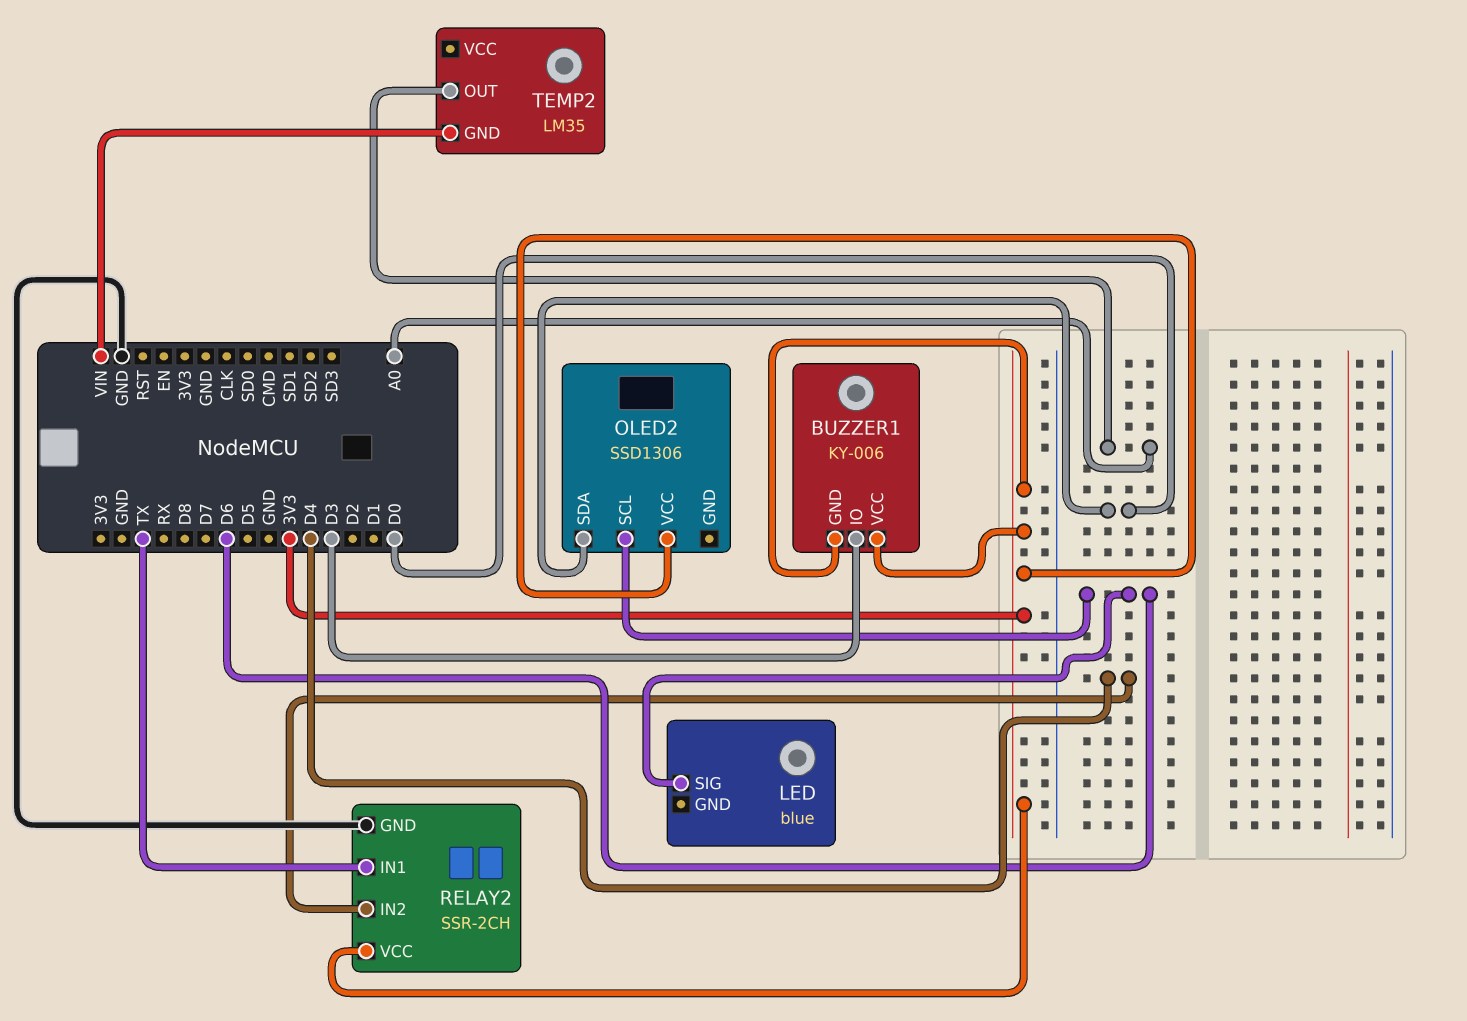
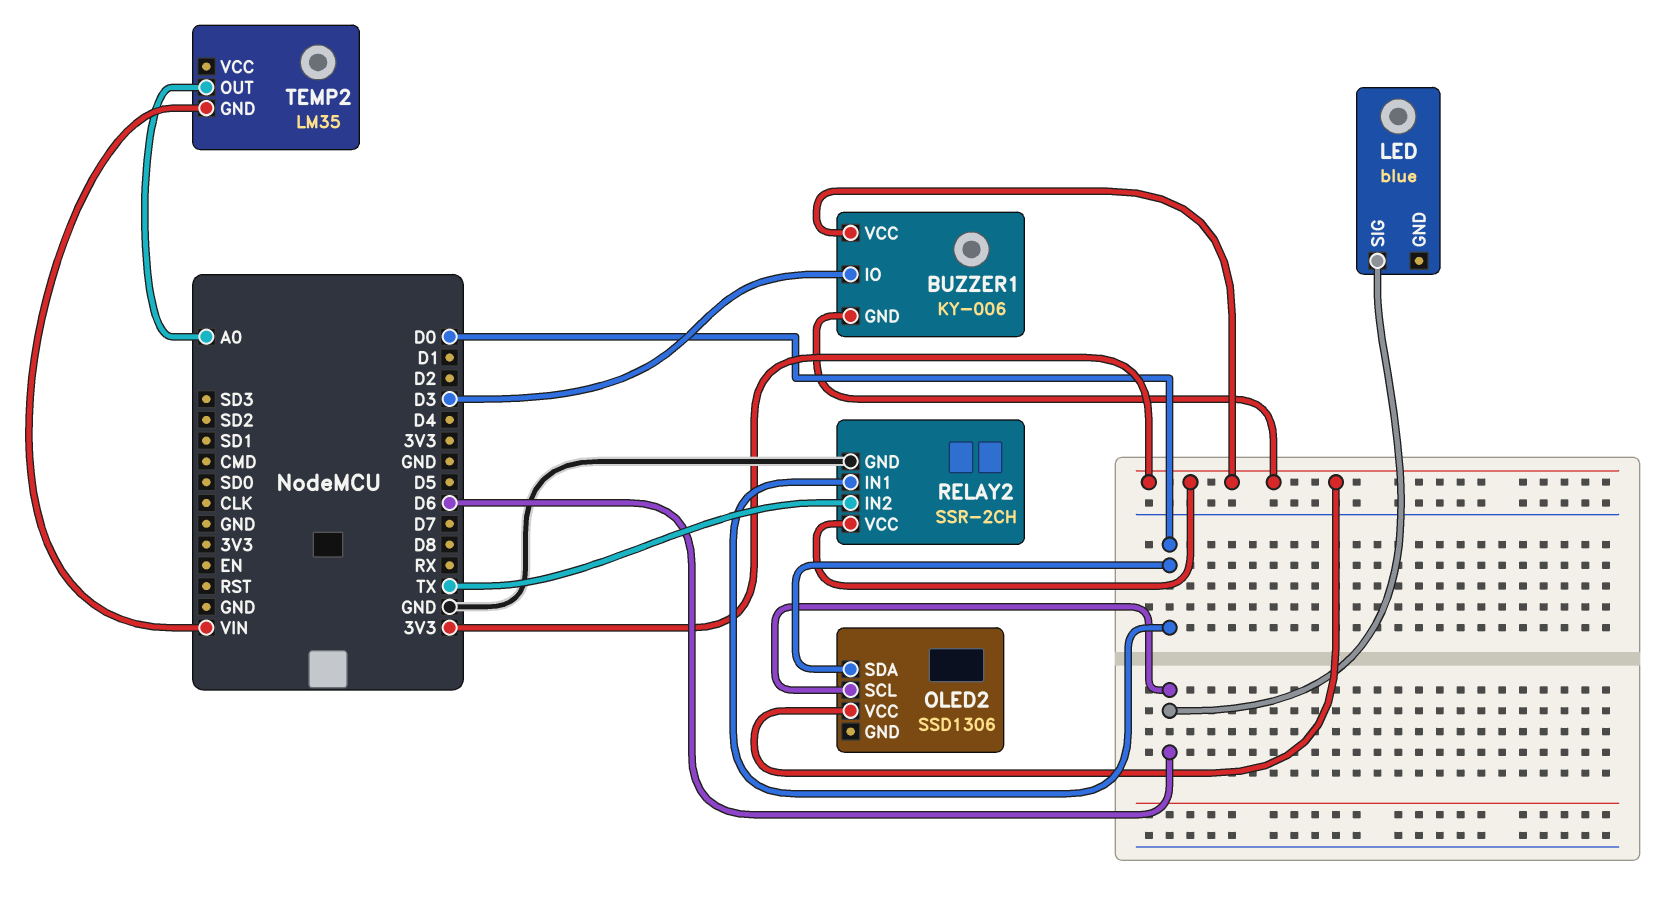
RELAY2 pin IN1: TX -> D0
RELAY2 pin IN2: D4 -> TX

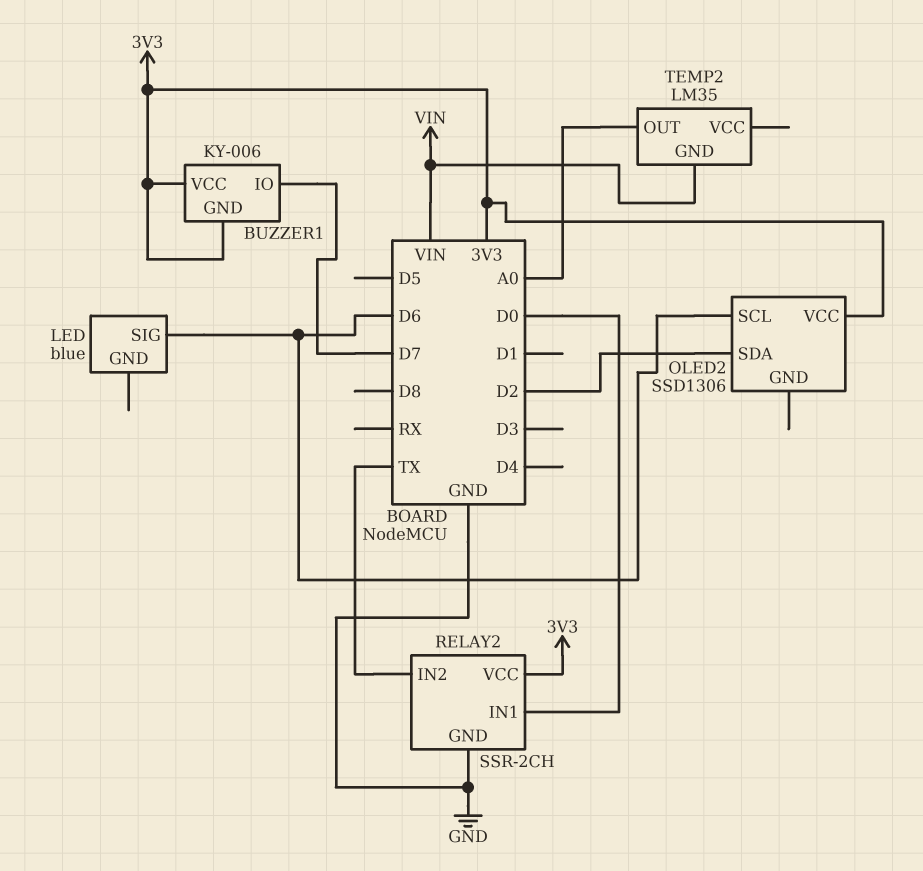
BUZZER1 pin IO: D3 -> D7
OLED2 pin SDA: D0 -> D2

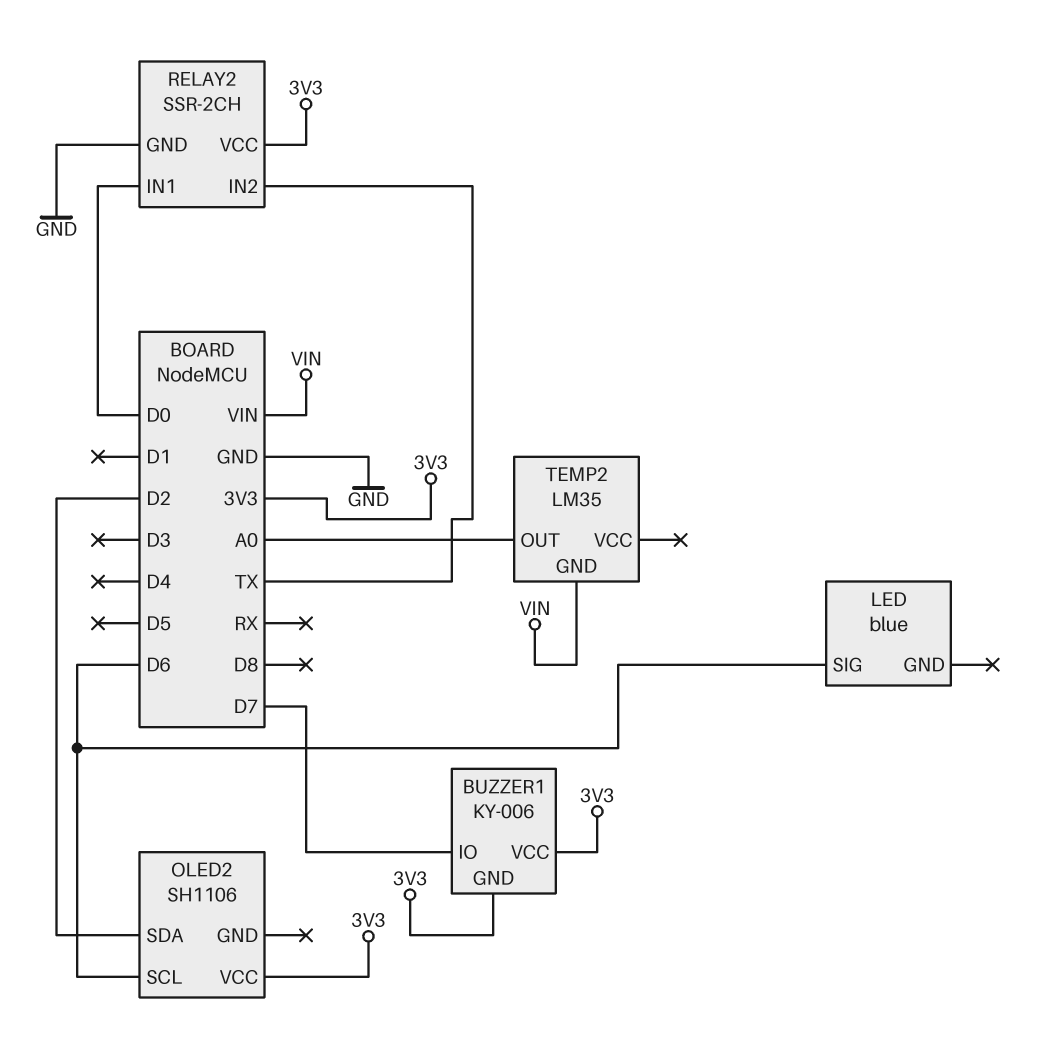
OLED2: SSD1306 -> SH1106

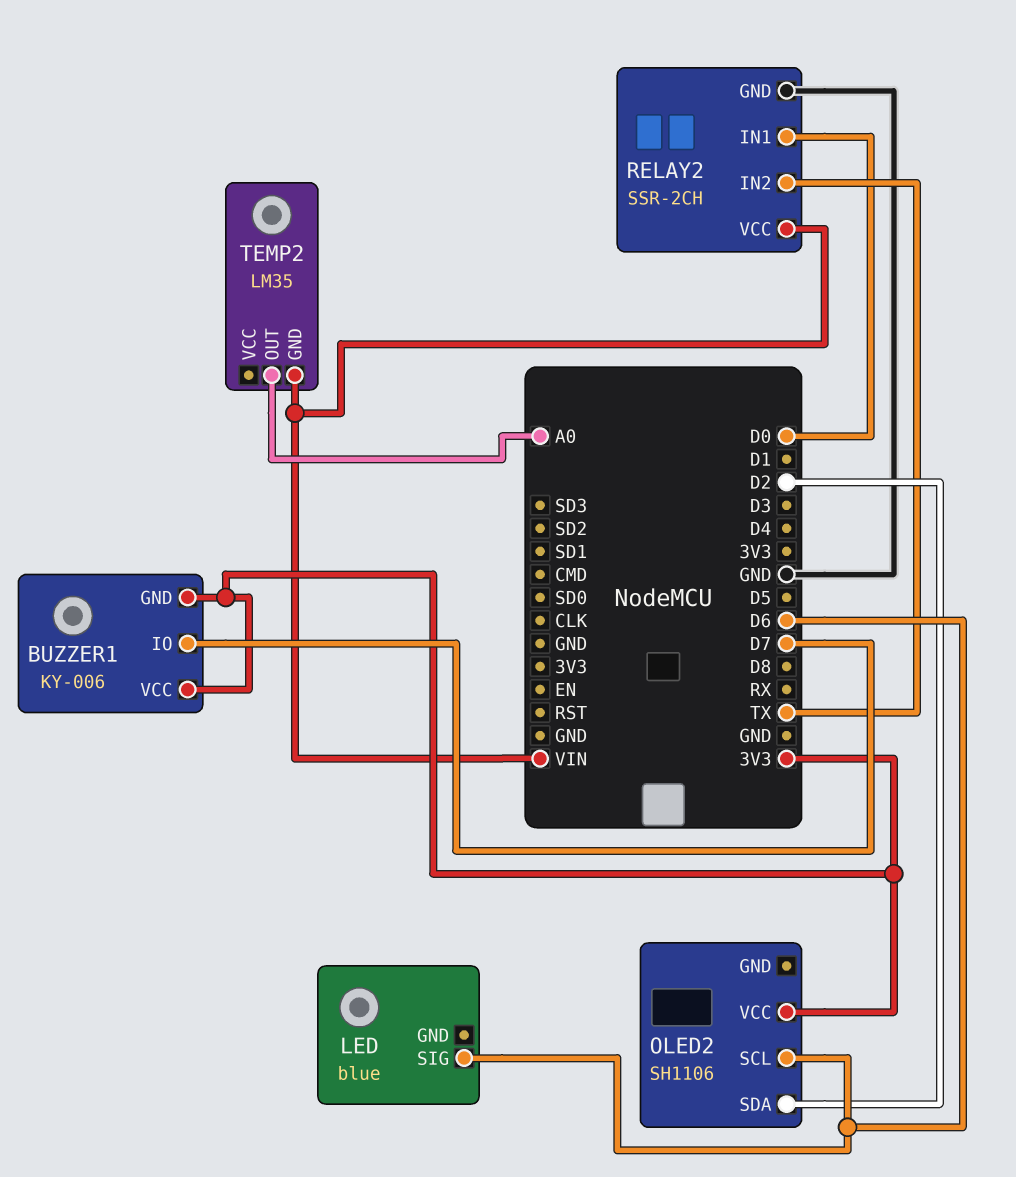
RELAY2 pin VCC: 3V3 -> VIN

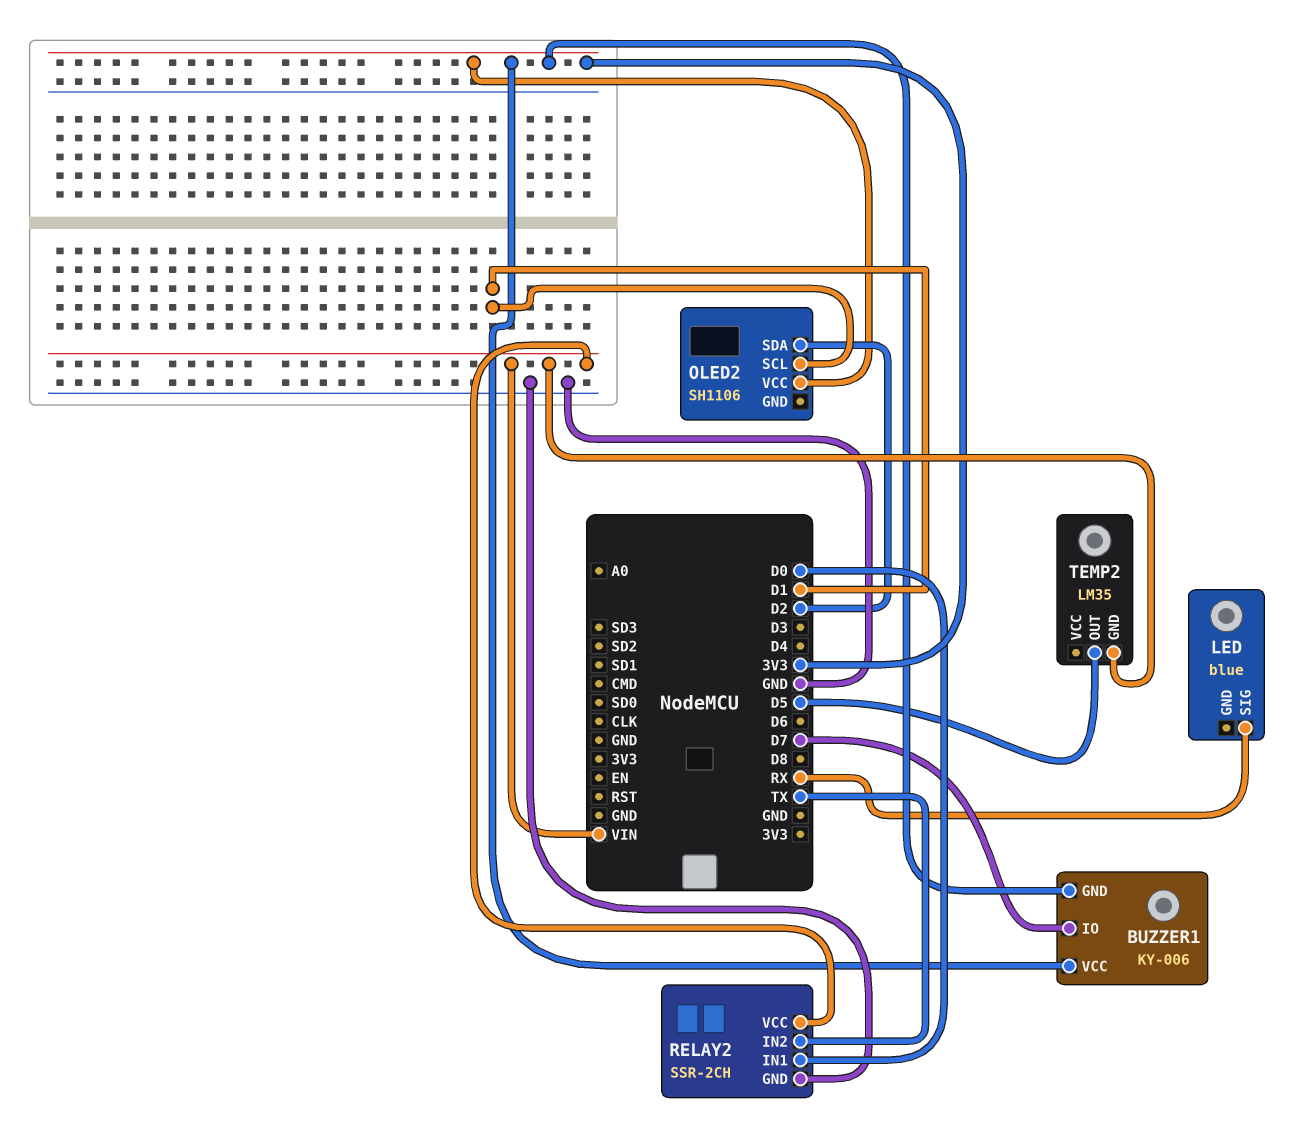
LED pin SIG: D6 -> RX
OLED2 pin SCL: D6 -> D1
TEMP2 pin OUT: A0 -> D5

